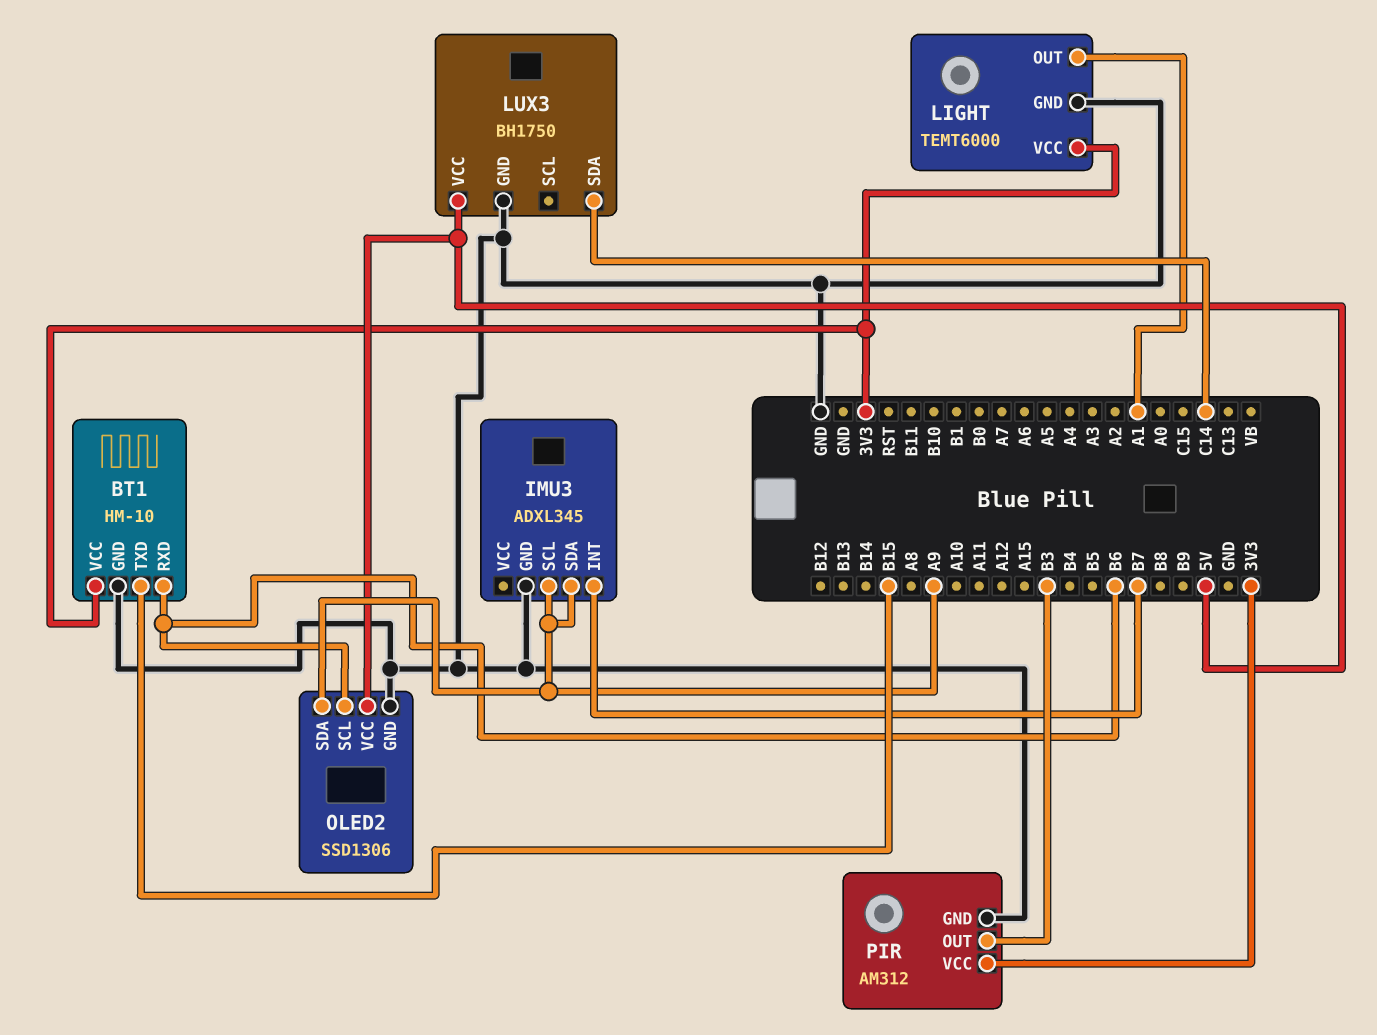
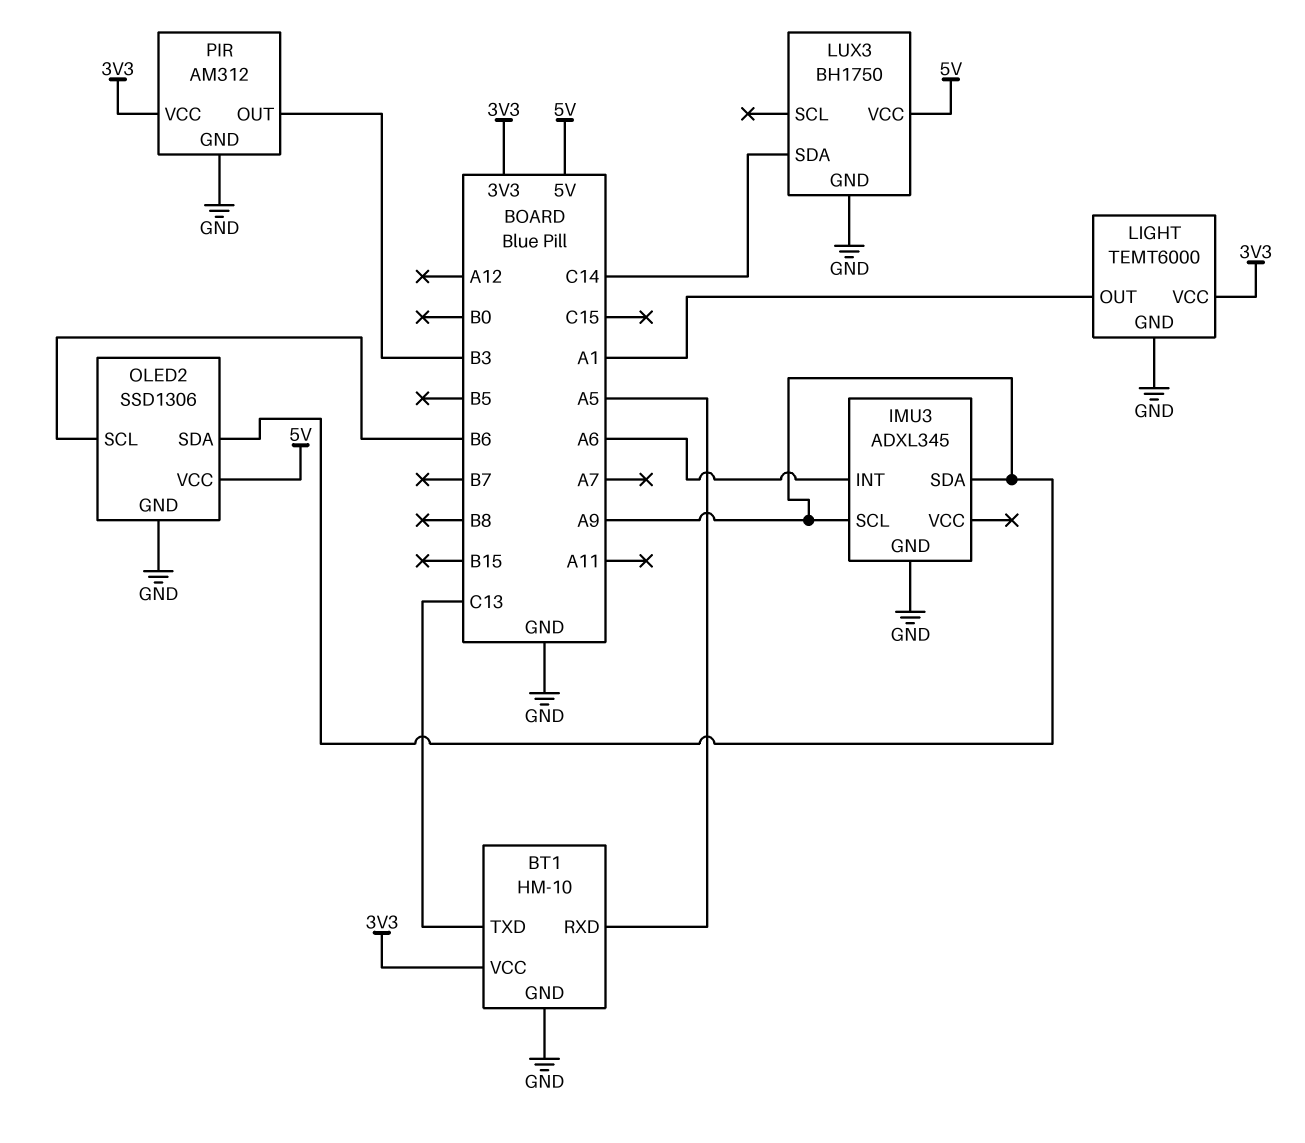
BT1 pin RXD: B6 -> A5
BT1 pin TXD: B15 -> C13
IMU3 pin INT: B7 -> A6

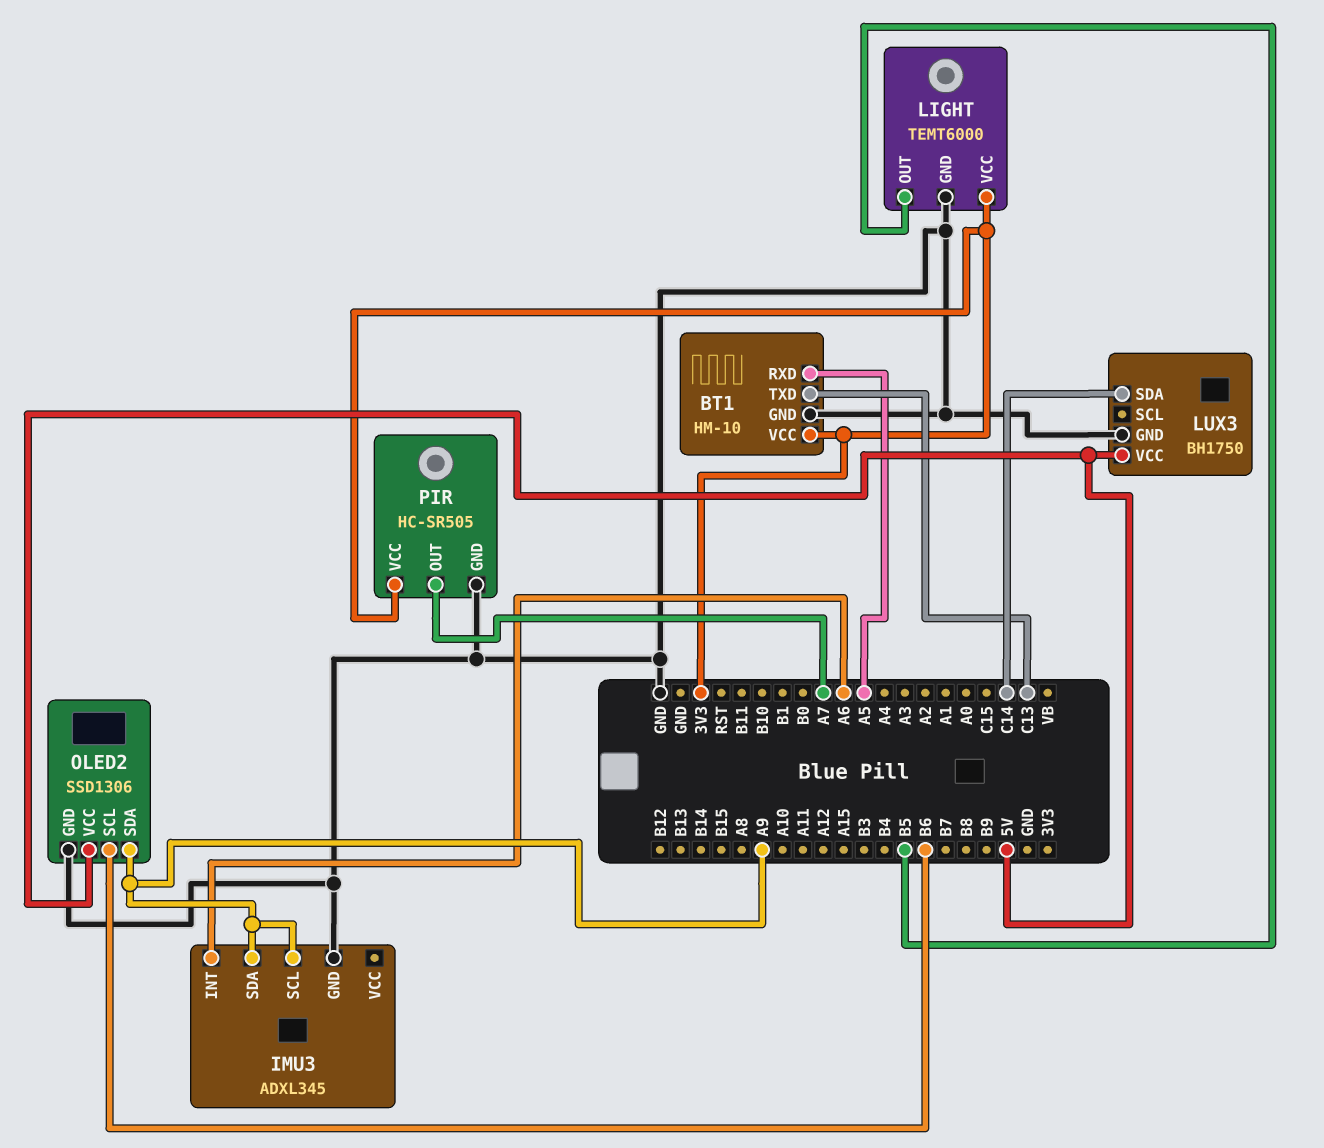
LIGHT pin OUT: A1 -> B5
PIR: AM312 -> HC-SR505
PIR pin OUT: B3 -> A7

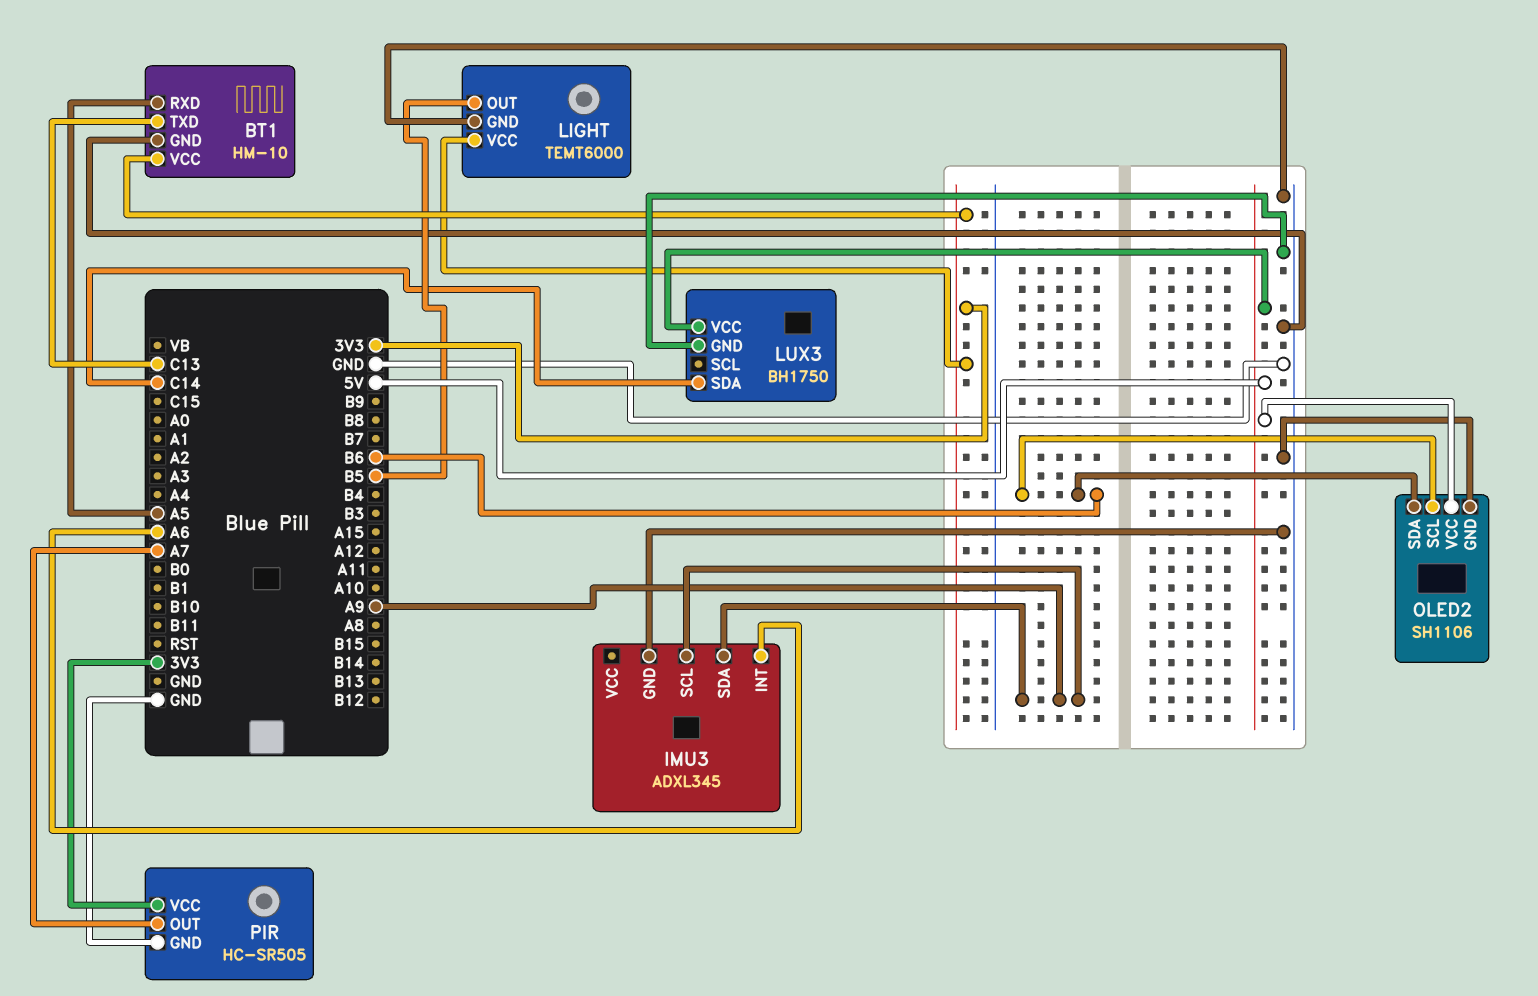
OLED2: SSD1306 -> SH1106
OLED2 pin SDA: A9 -> B6

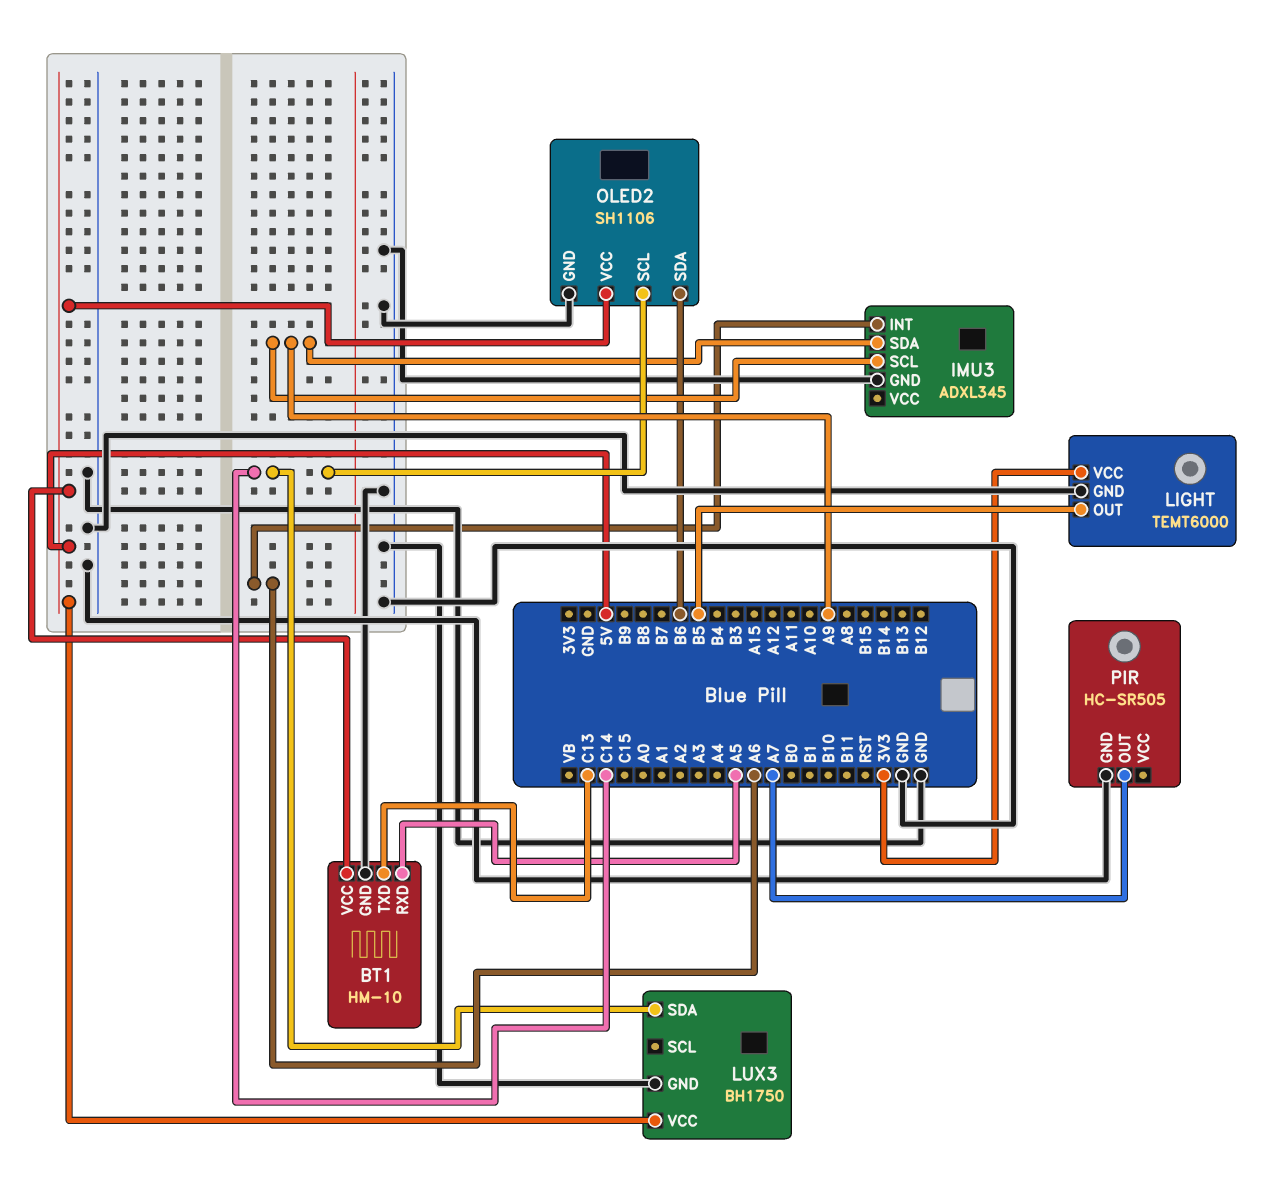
BT1 pin VCC: 3V3 -> 5V
OLED2 pin SCL: B6 -> C14
PIR pin VCC: 3V3 -> none

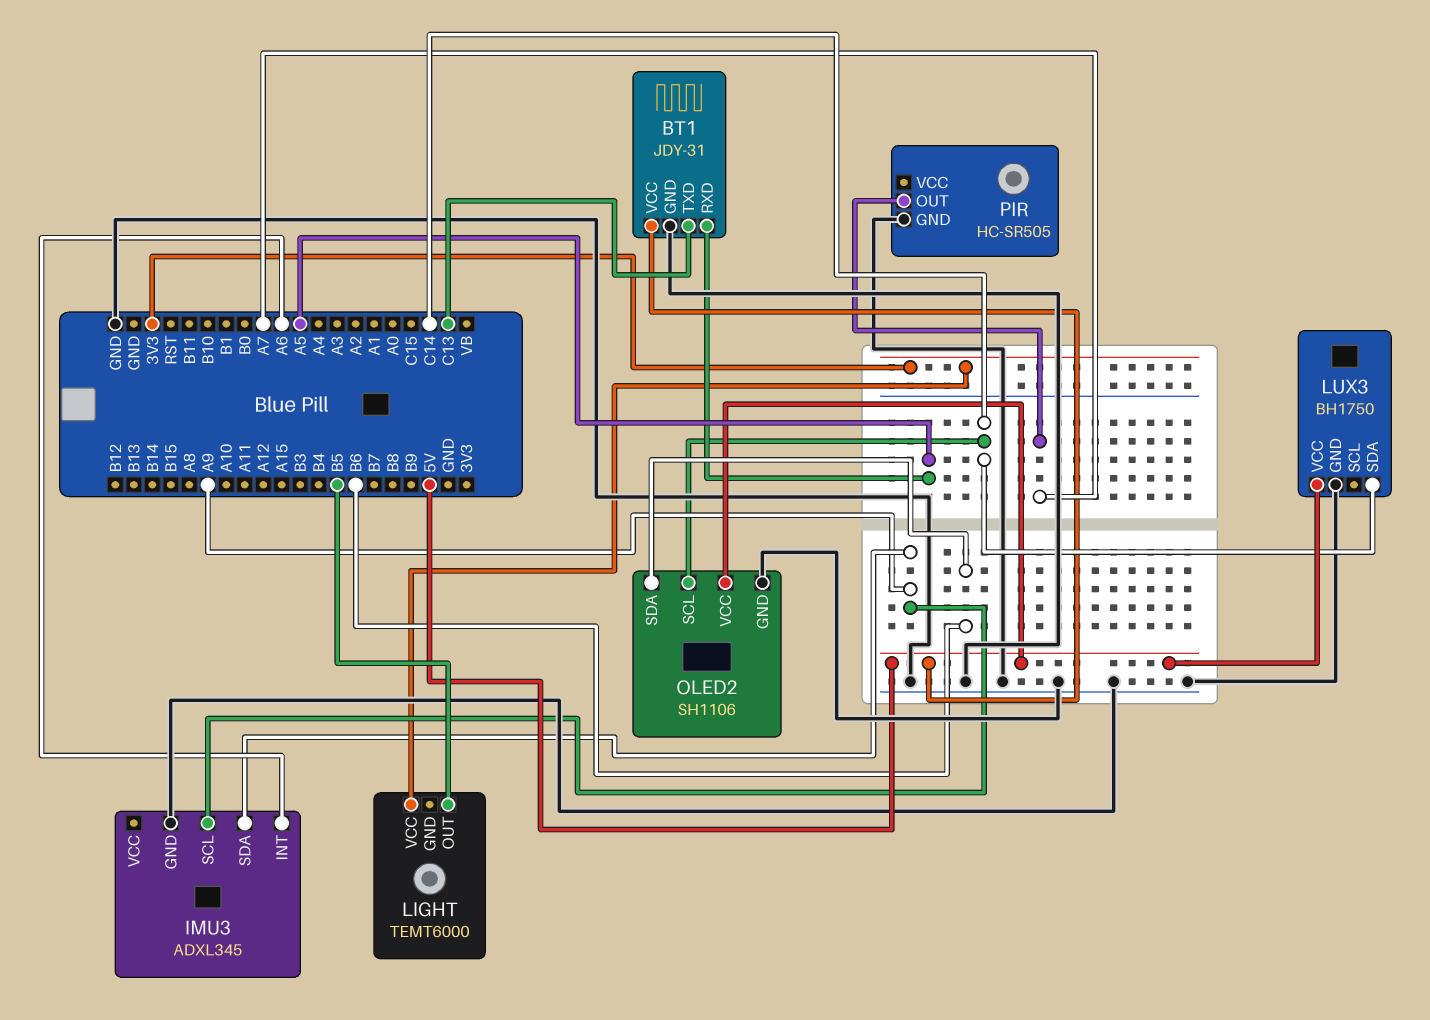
BT1: HM-10 -> JDY-31
LIGHT pin GND: GND -> none

